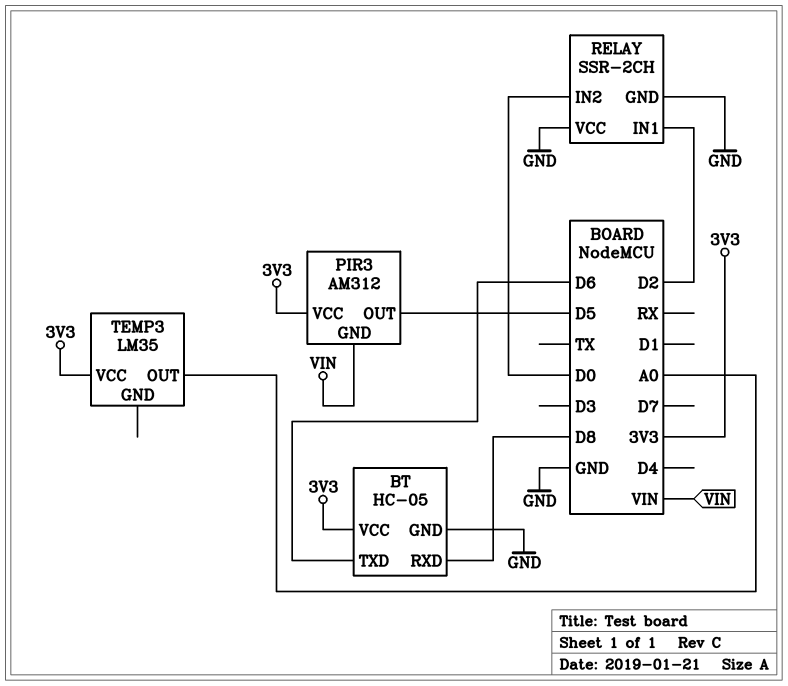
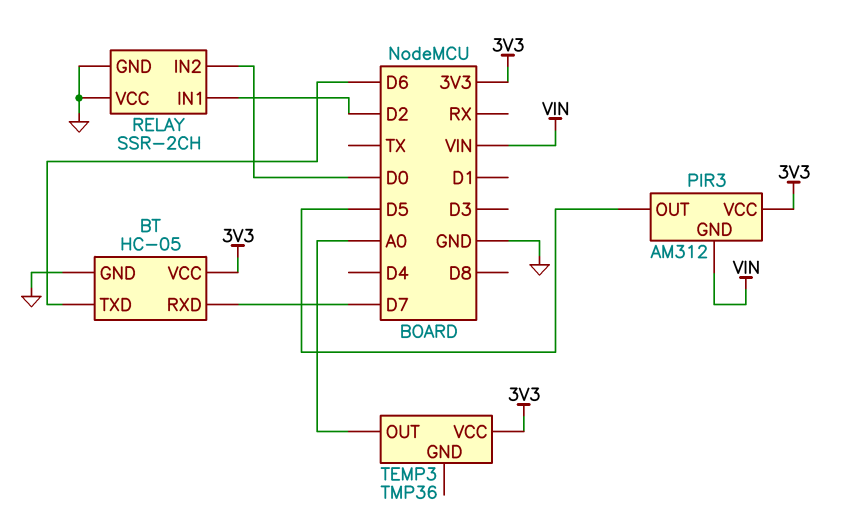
BT pin RXD: D8 -> D7
TEMP3: LM35 -> TMP36

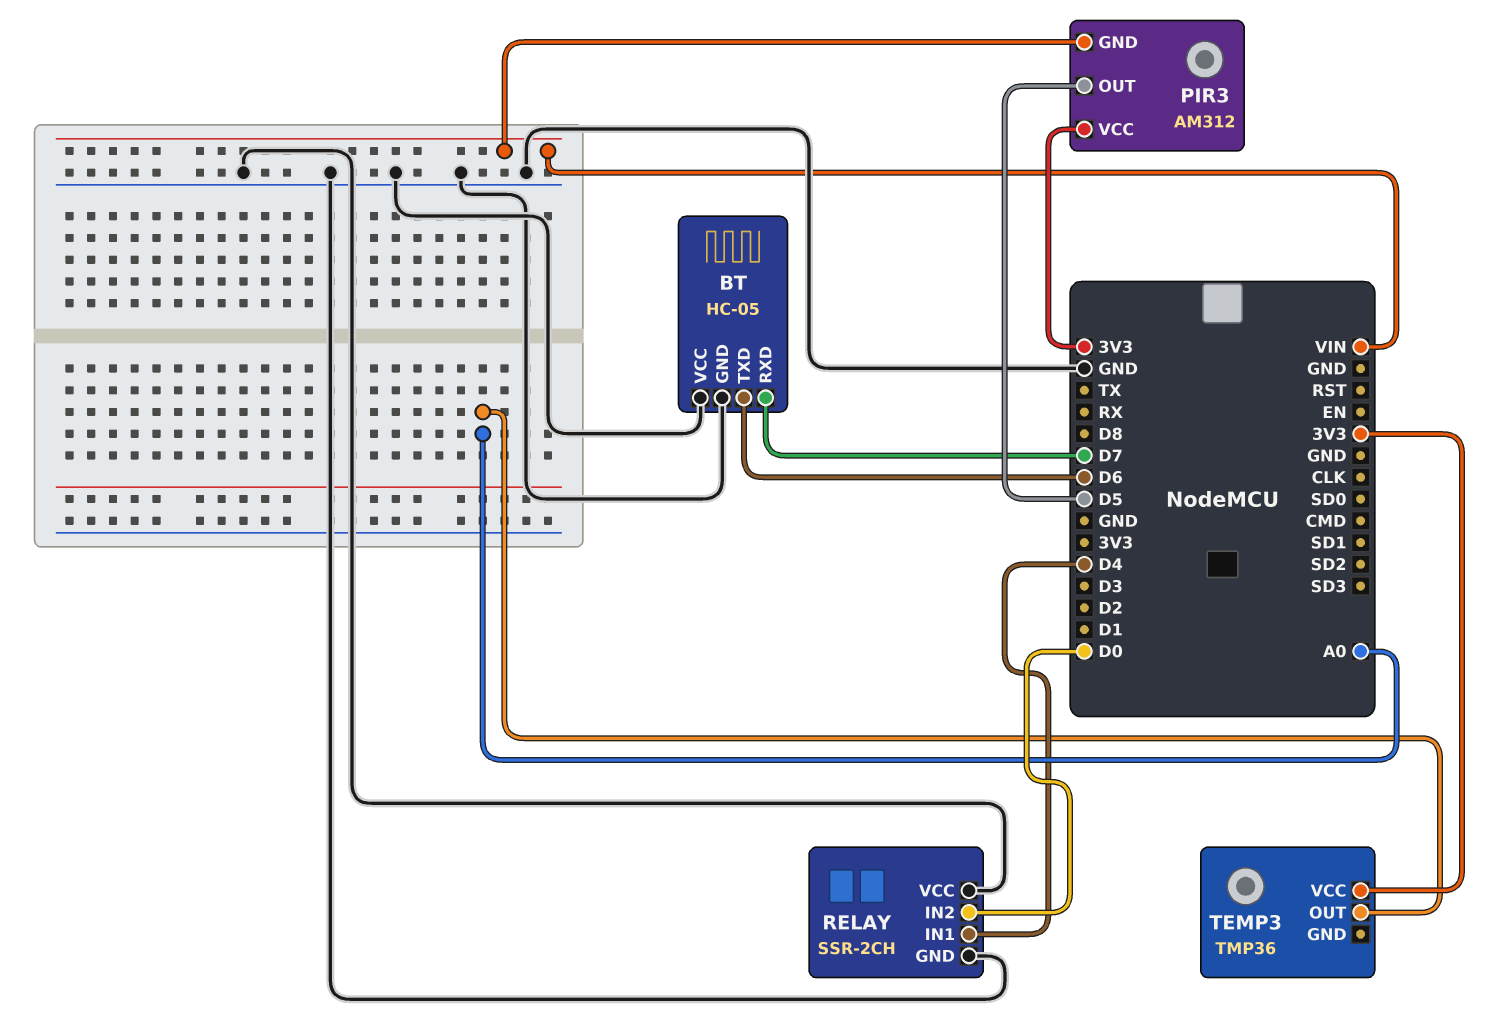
BT pin VCC: 3V3 -> GND
RELAY pin IN1: D2 -> D4

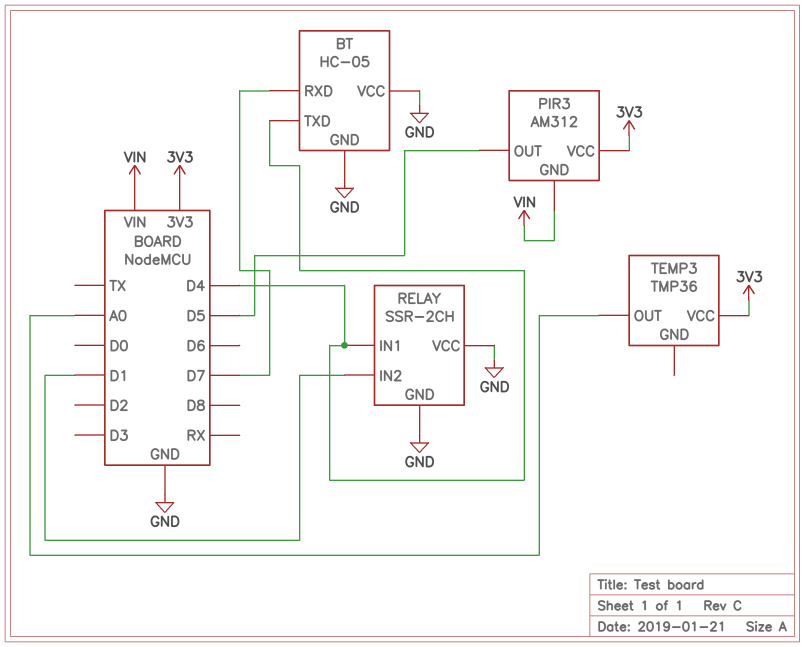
BT pin TXD: D6 -> D4
RELAY pin IN2: D0 -> D1

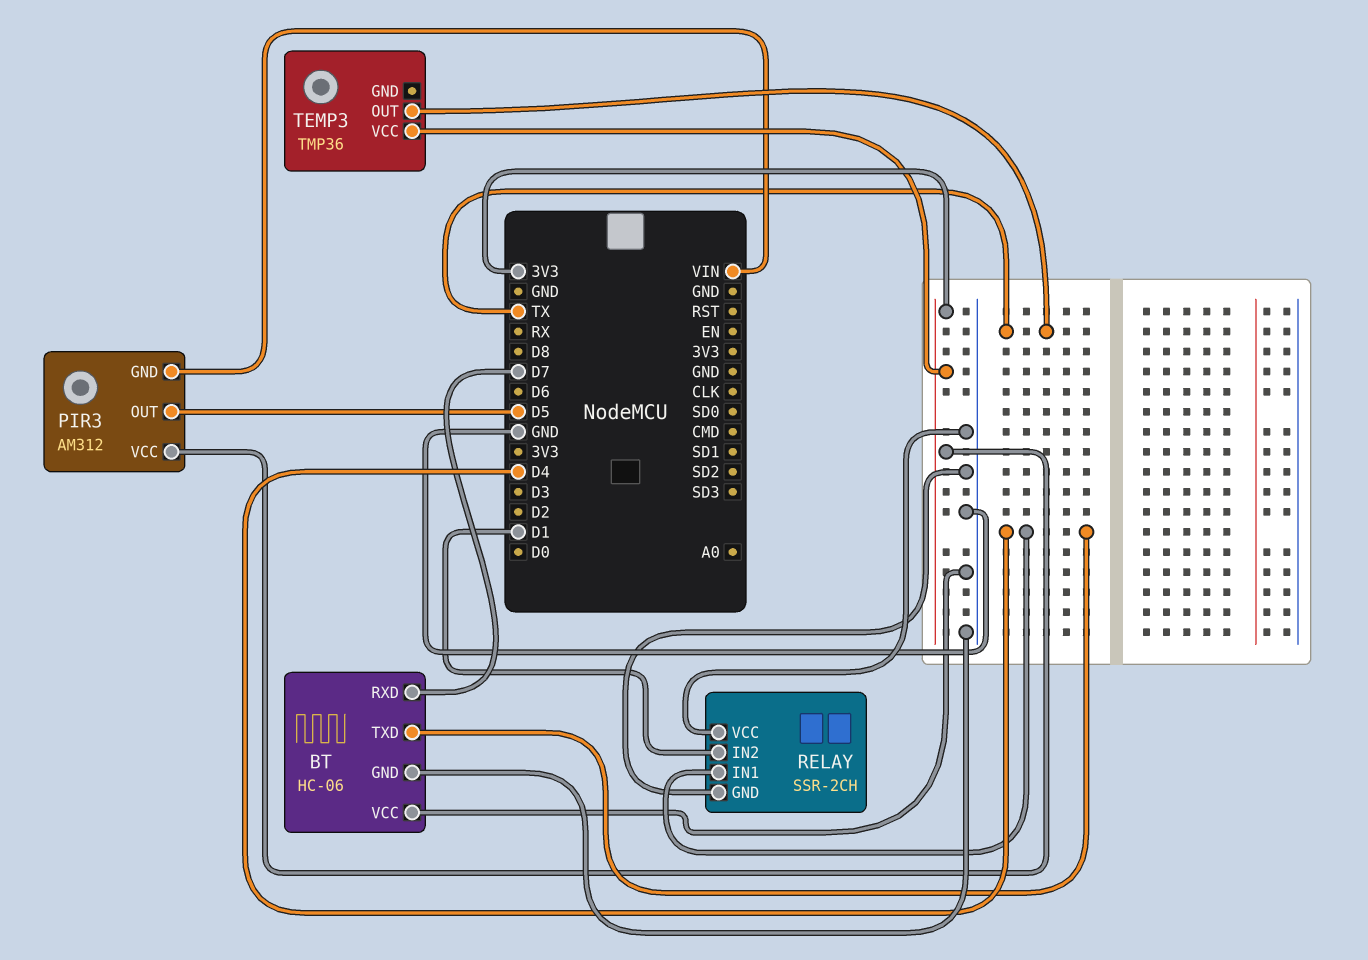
BT: HC-05 -> HC-06
TEMP3 pin OUT: A0 -> TX

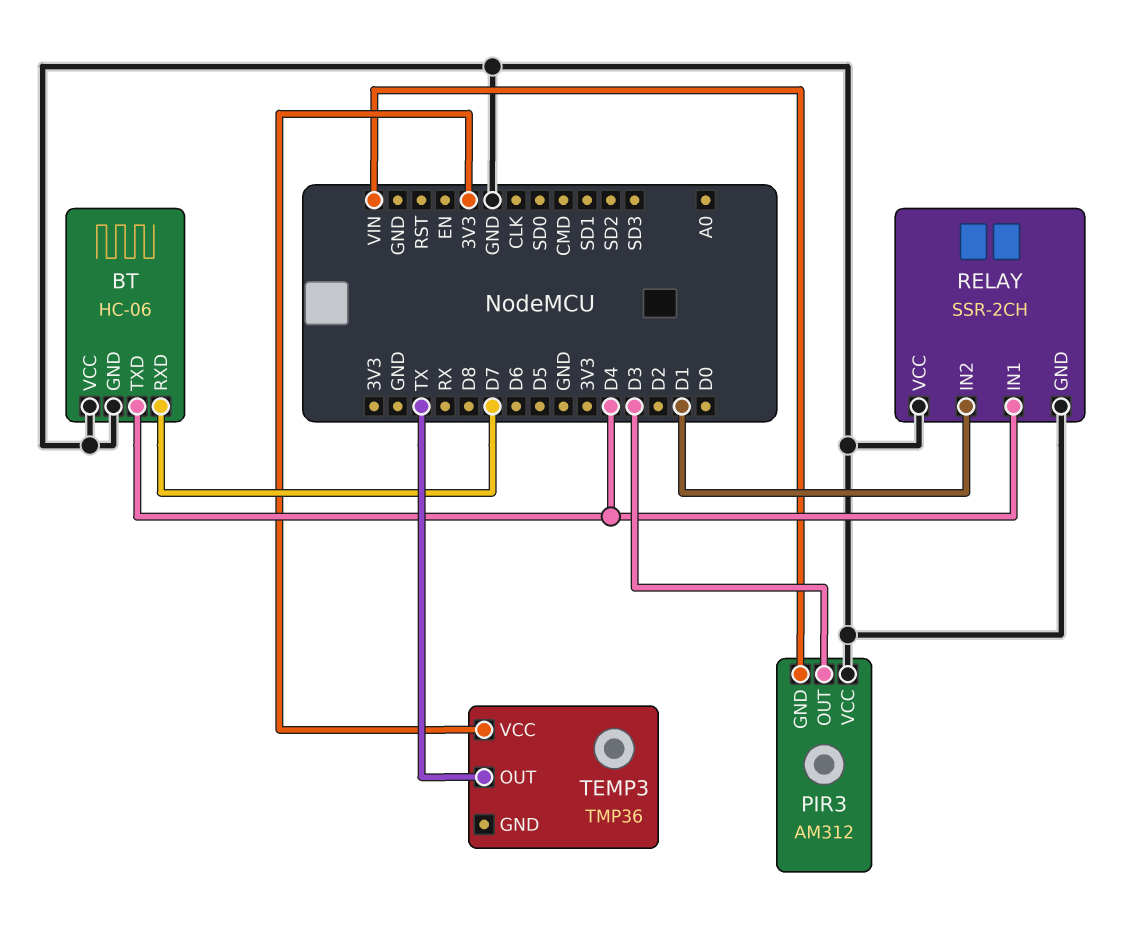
PIR3 pin OUT: D5 -> D3
PIR3 pin VCC: 3V3 -> GND

